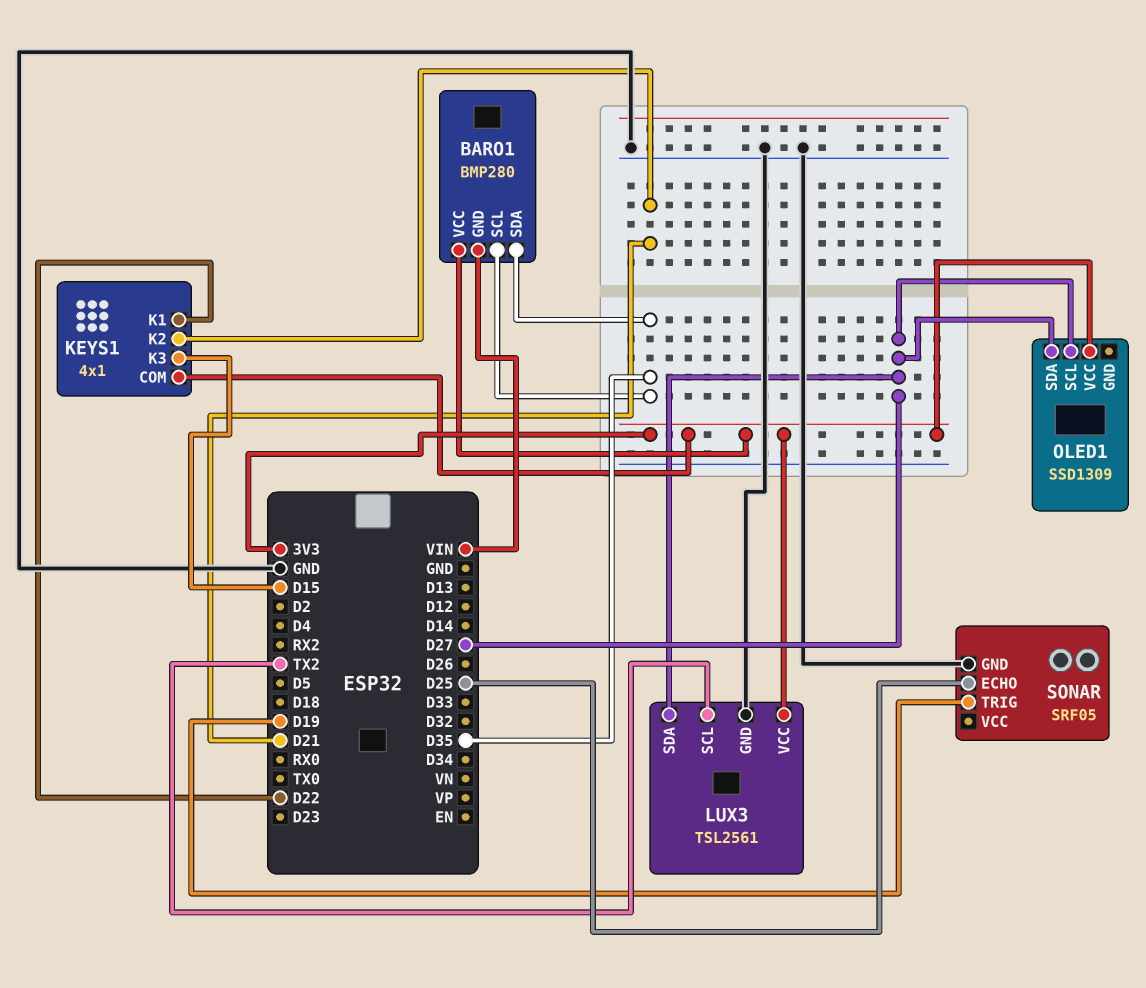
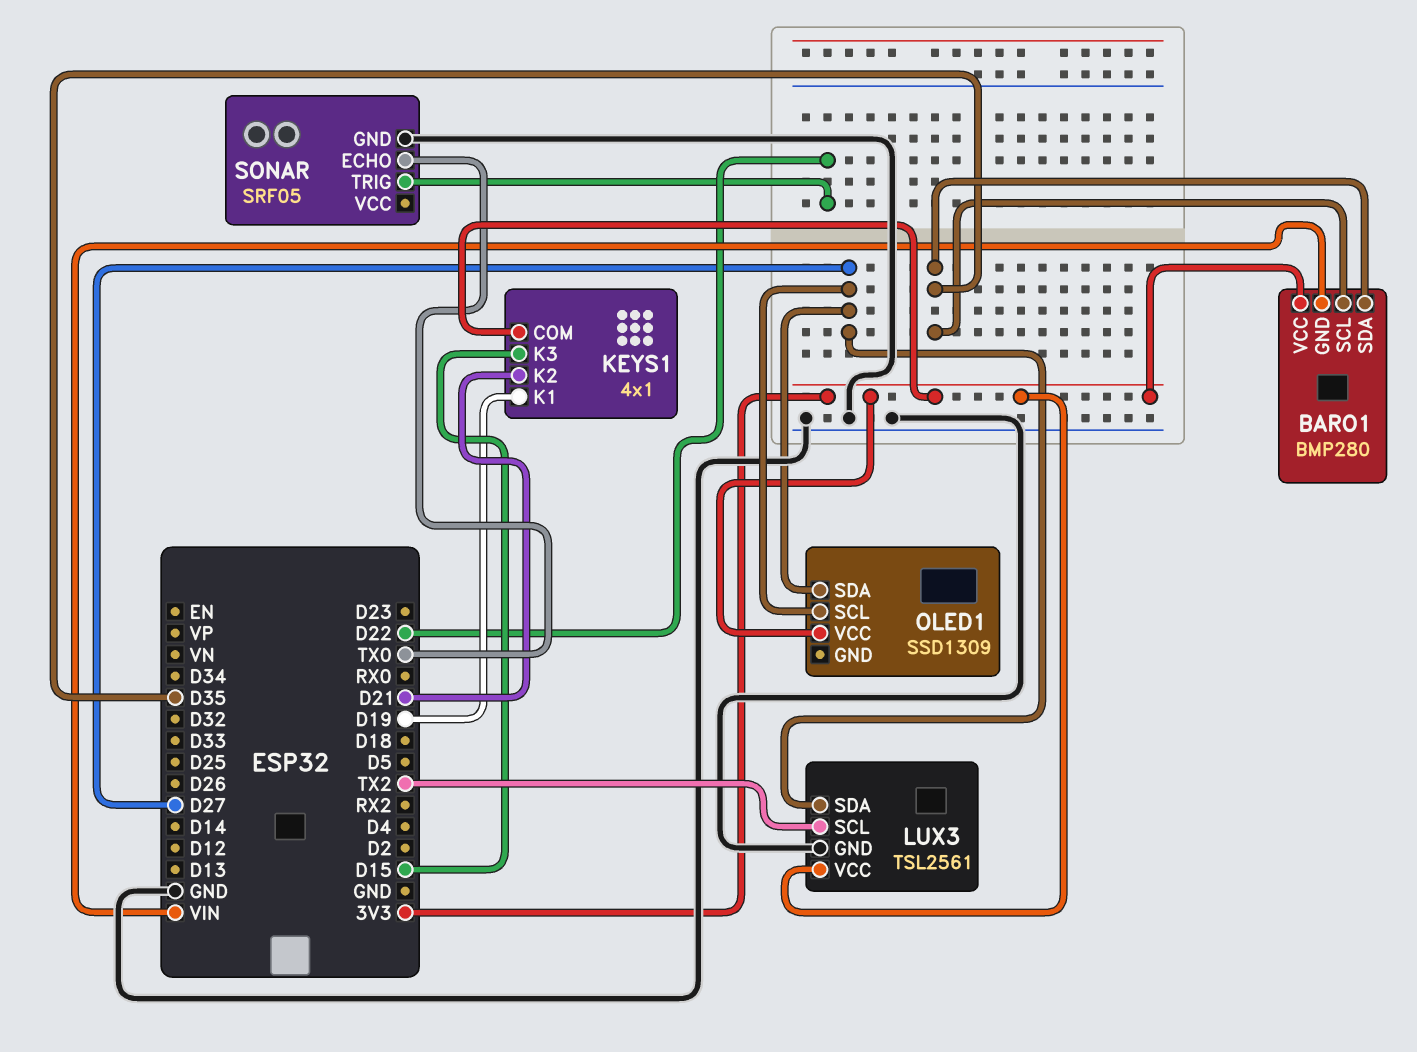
KEYS1 pin K1: D22 -> D19
SONAR pin ECHO: D25 -> TX0
SONAR pin TRIG: D19 -> D22

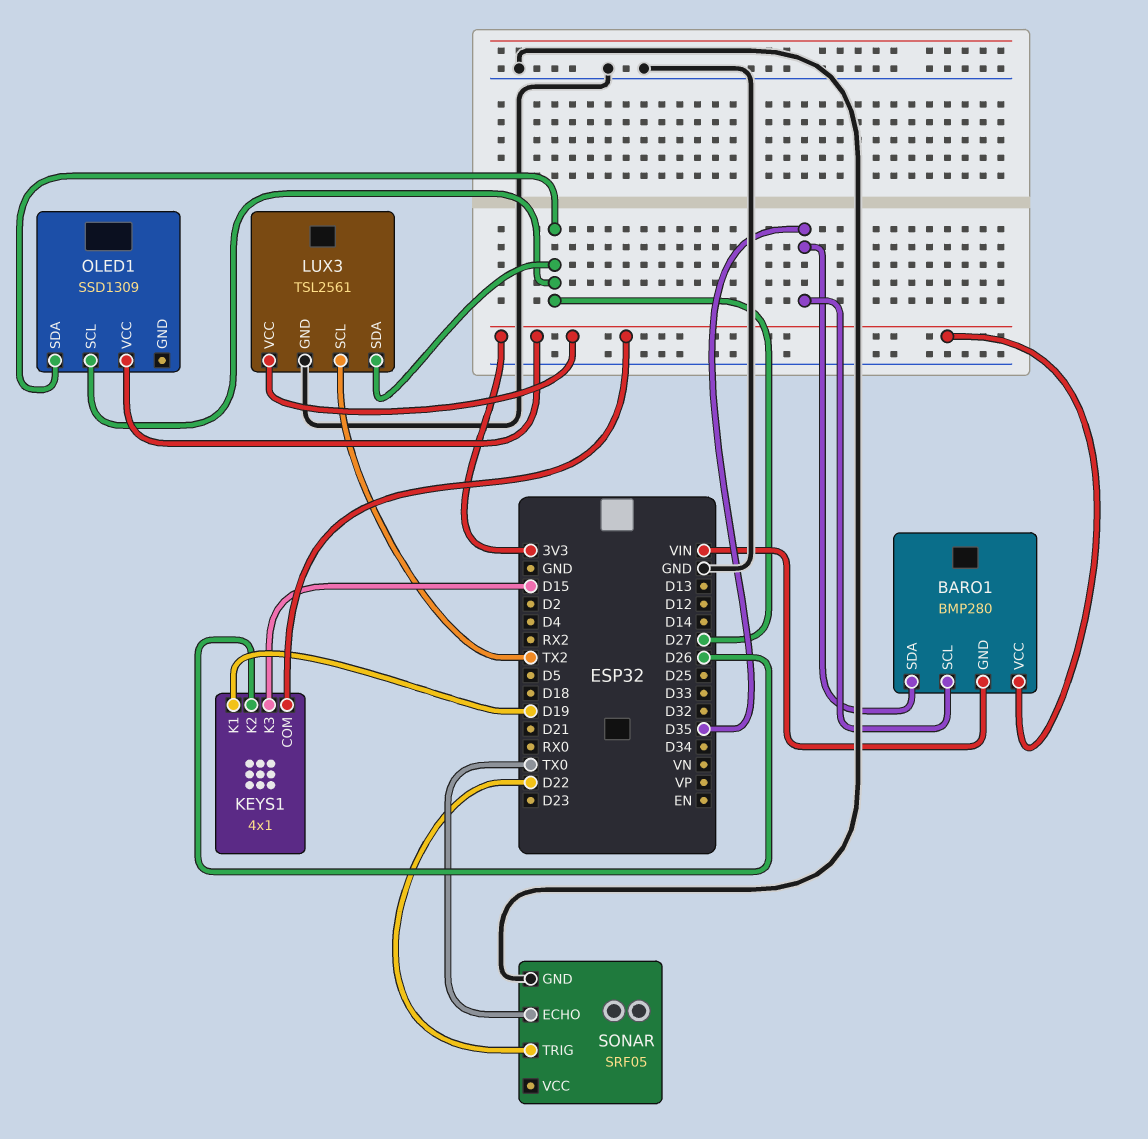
KEYS1 pin K2: D21 -> D26

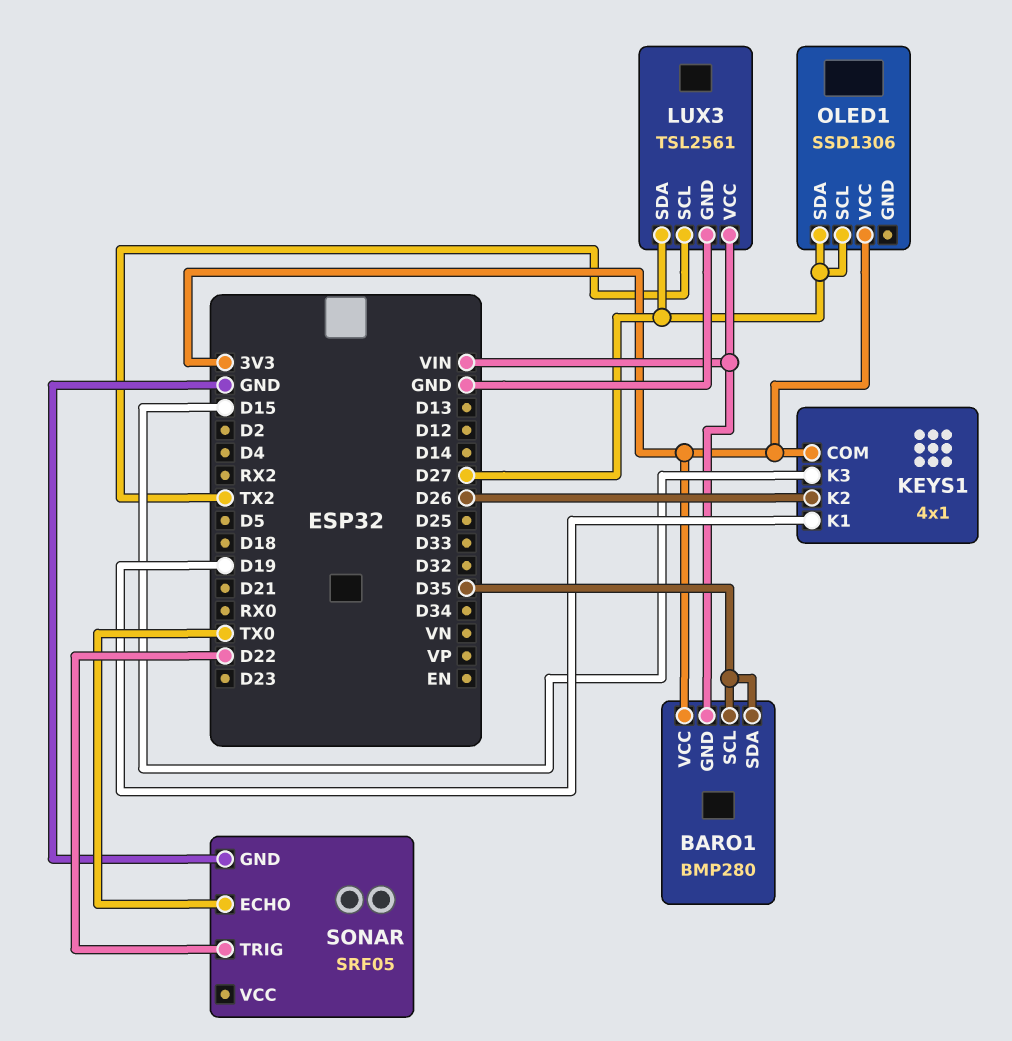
LUX3 pin VCC: 3V3 -> VIN
OLED1: SSD1309 -> SSD1306

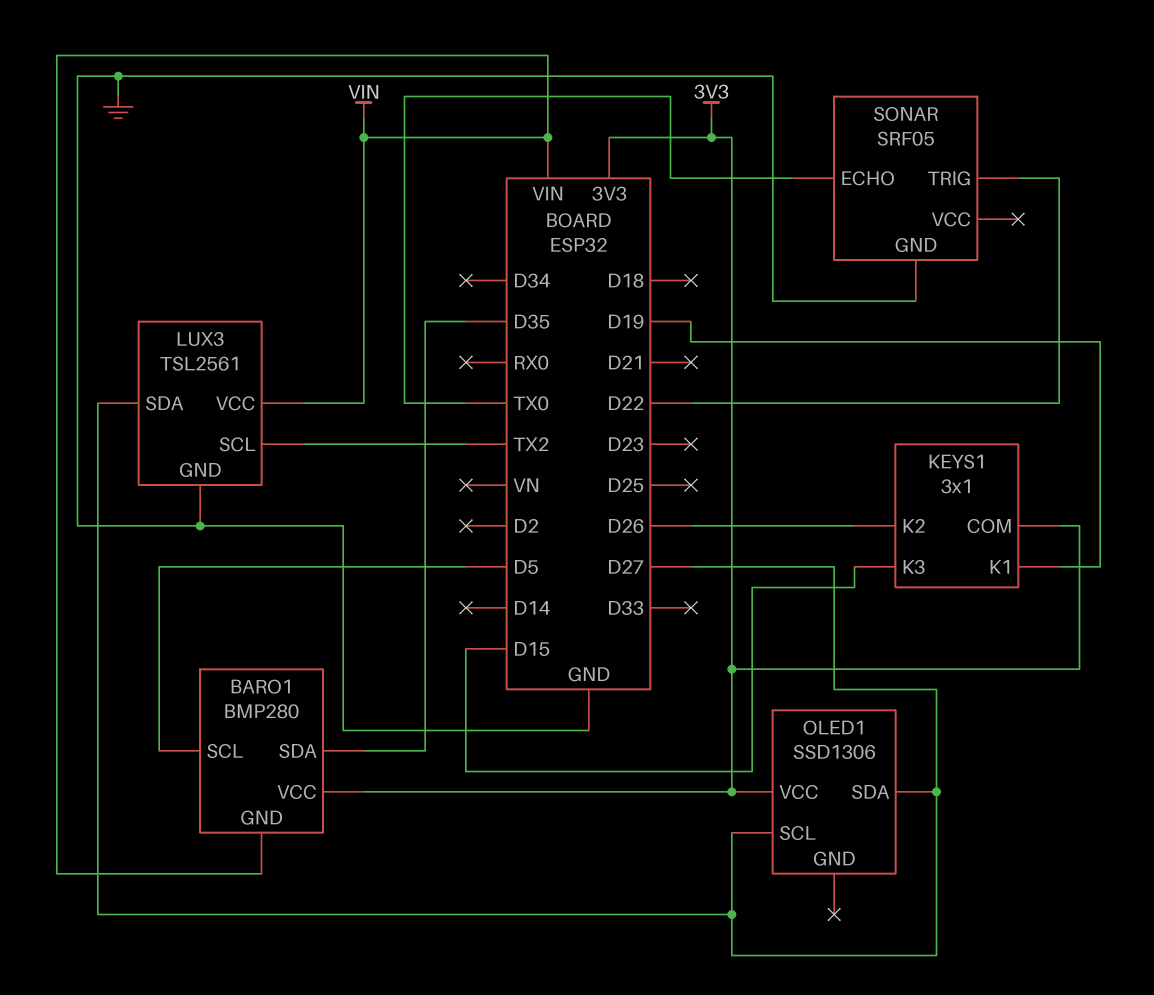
BARO1 pin SCL: D35 -> D5
KEYS1: 4x1 -> 3x1

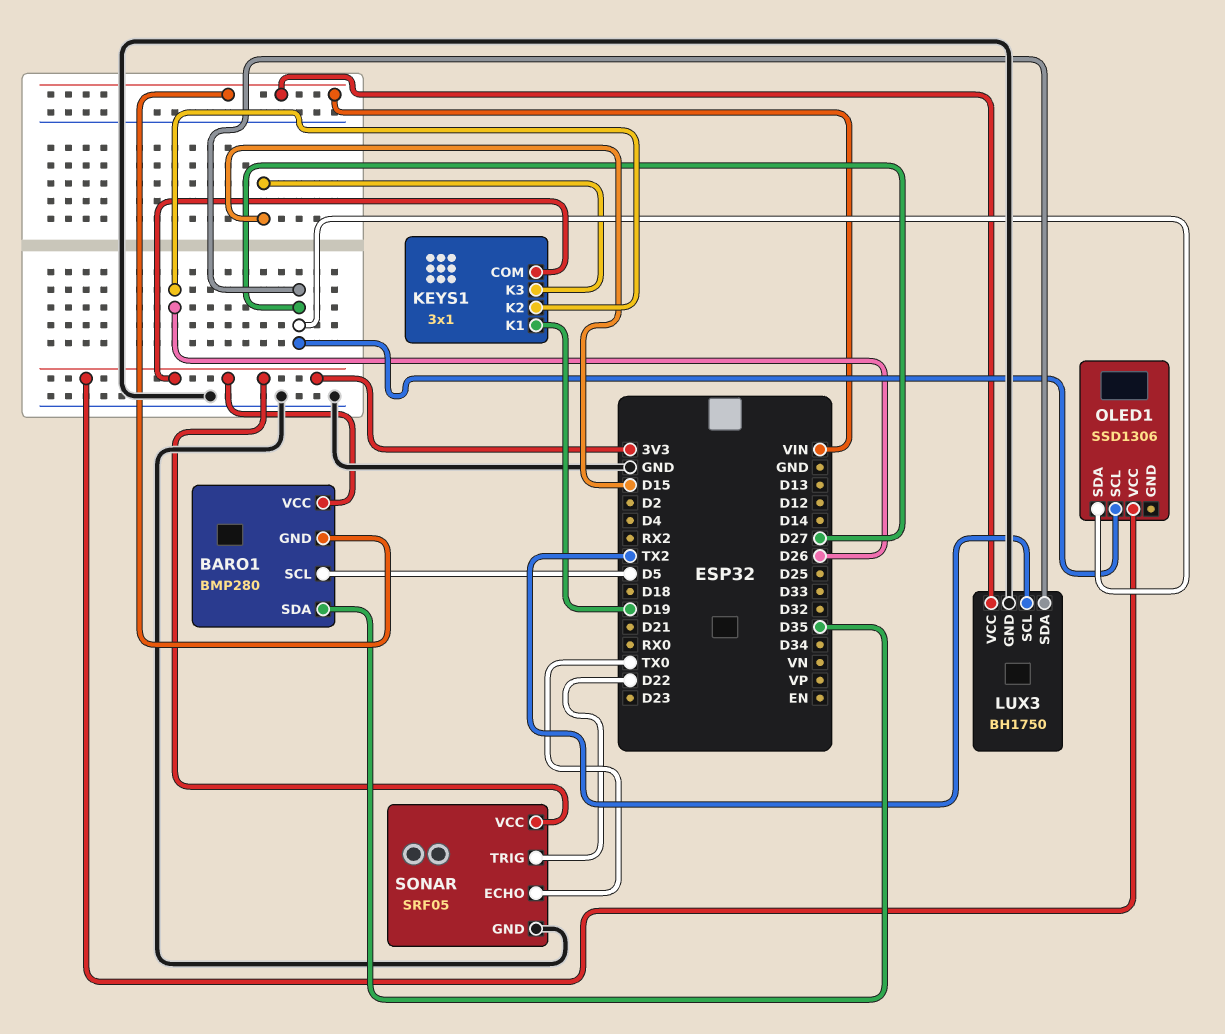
LUX3: TSL2561 -> BH1750
SONAR pin VCC: none -> 3V3

